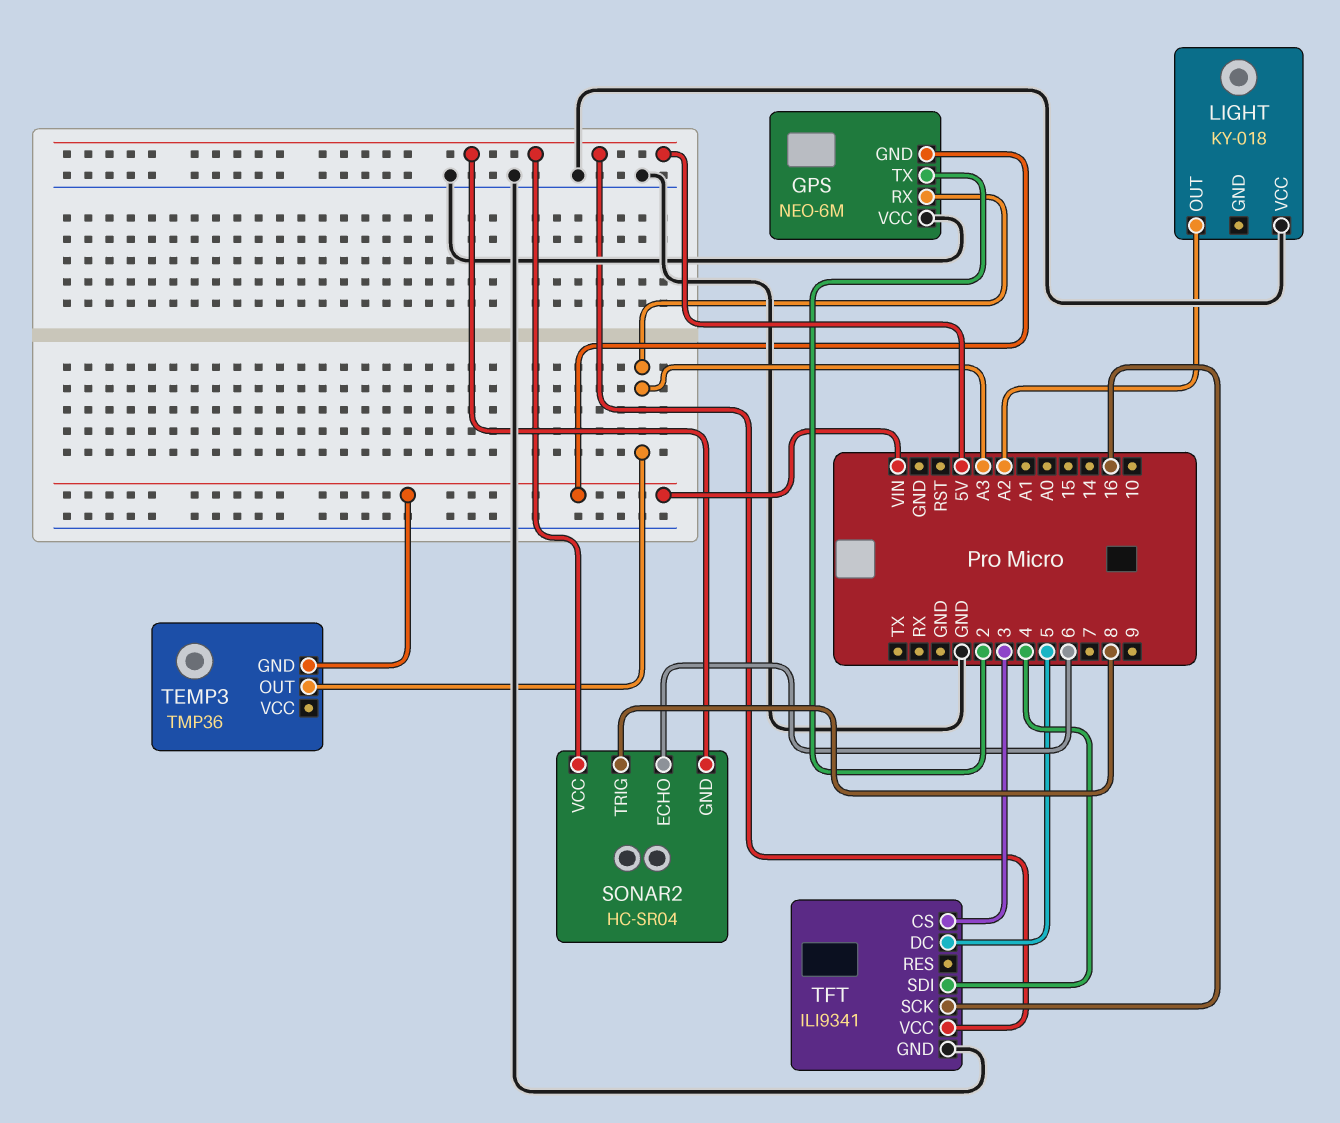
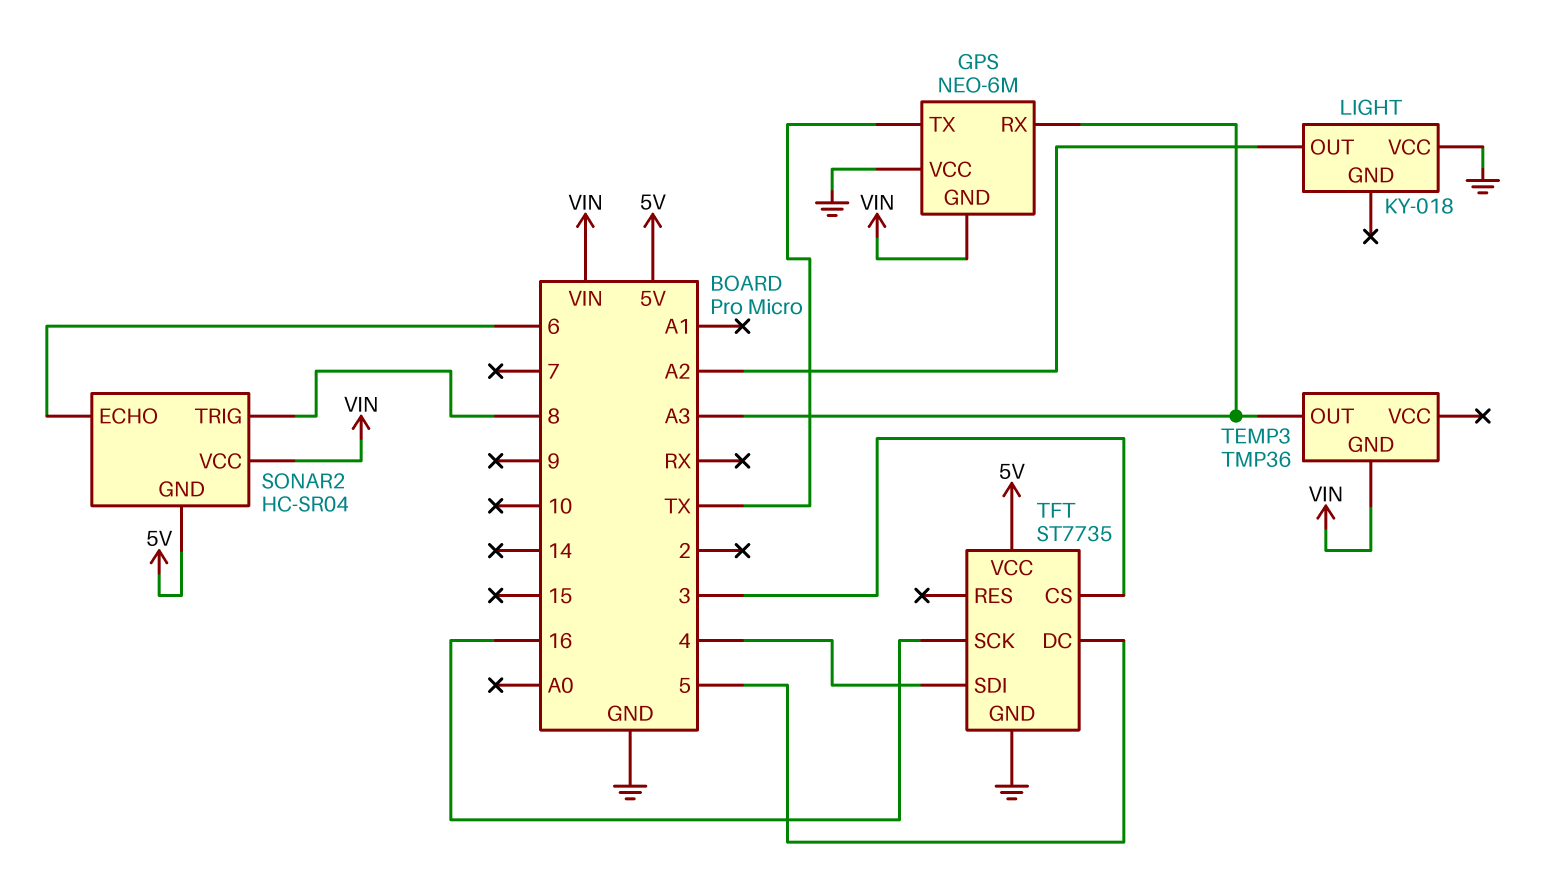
GPS pin TX: 2 -> TX
SONAR2 pin VCC: 5V -> VIN
TFT: ILI9341 -> ST7735

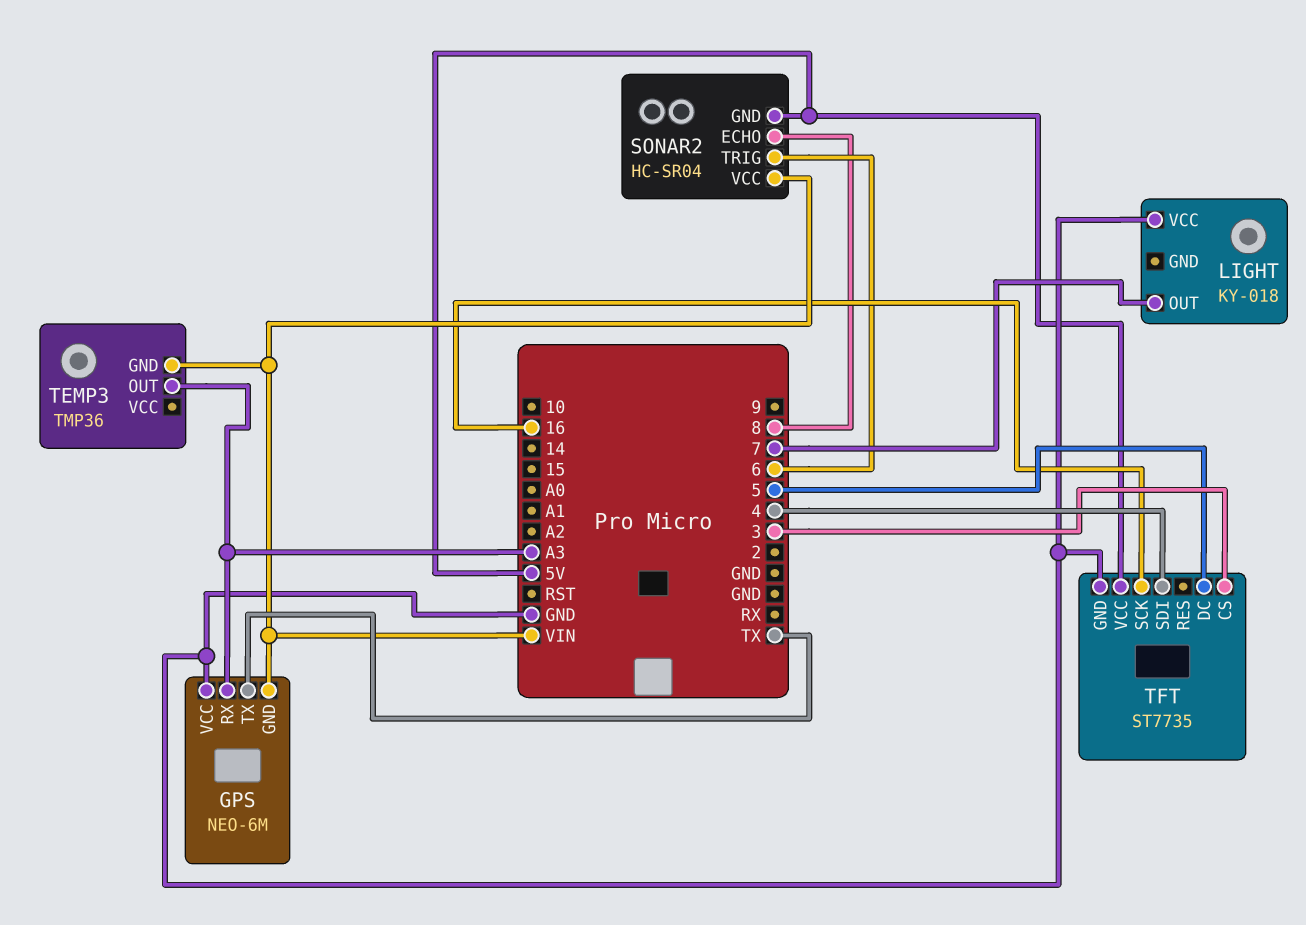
LIGHT pin OUT: A2 -> 7
SONAR2 pin ECHO: 6 -> 8
SONAR2 pin TRIG: 8 -> 6

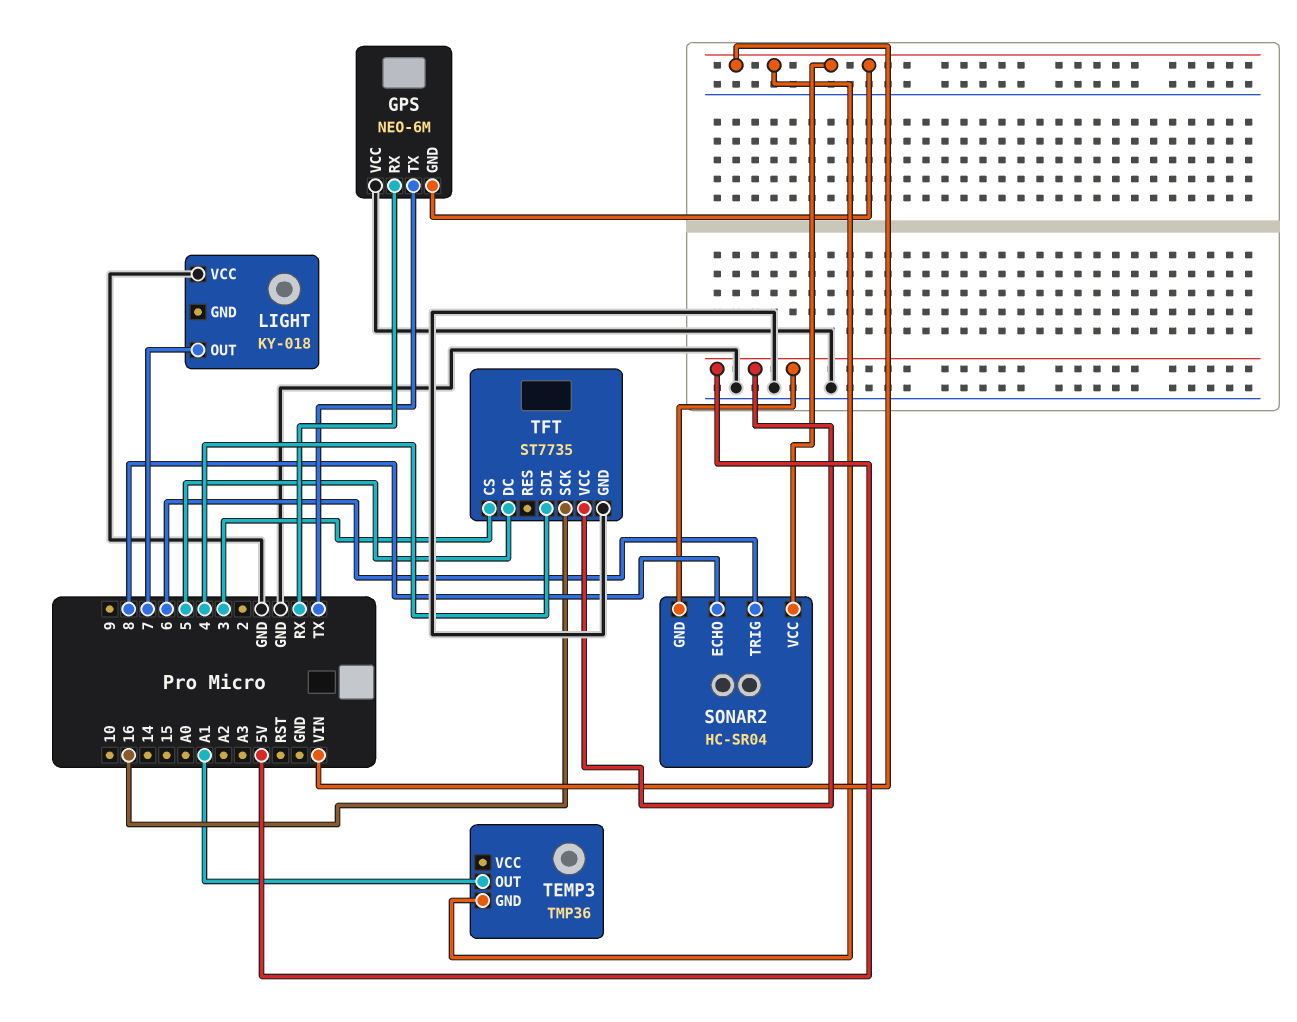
GPS pin RX: A3 -> RX
TEMP3 pin OUT: A3 -> A1

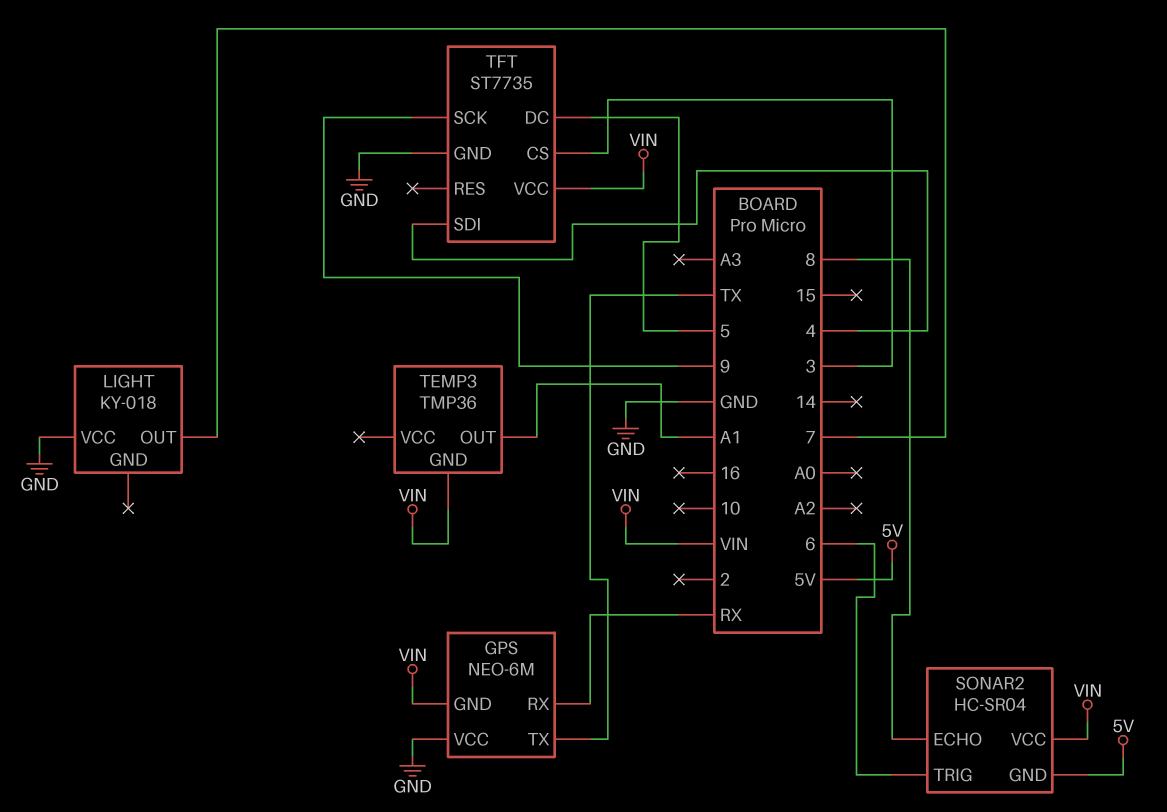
TFT pin SCK: 16 -> 9
TFT pin VCC: 5V -> VIN

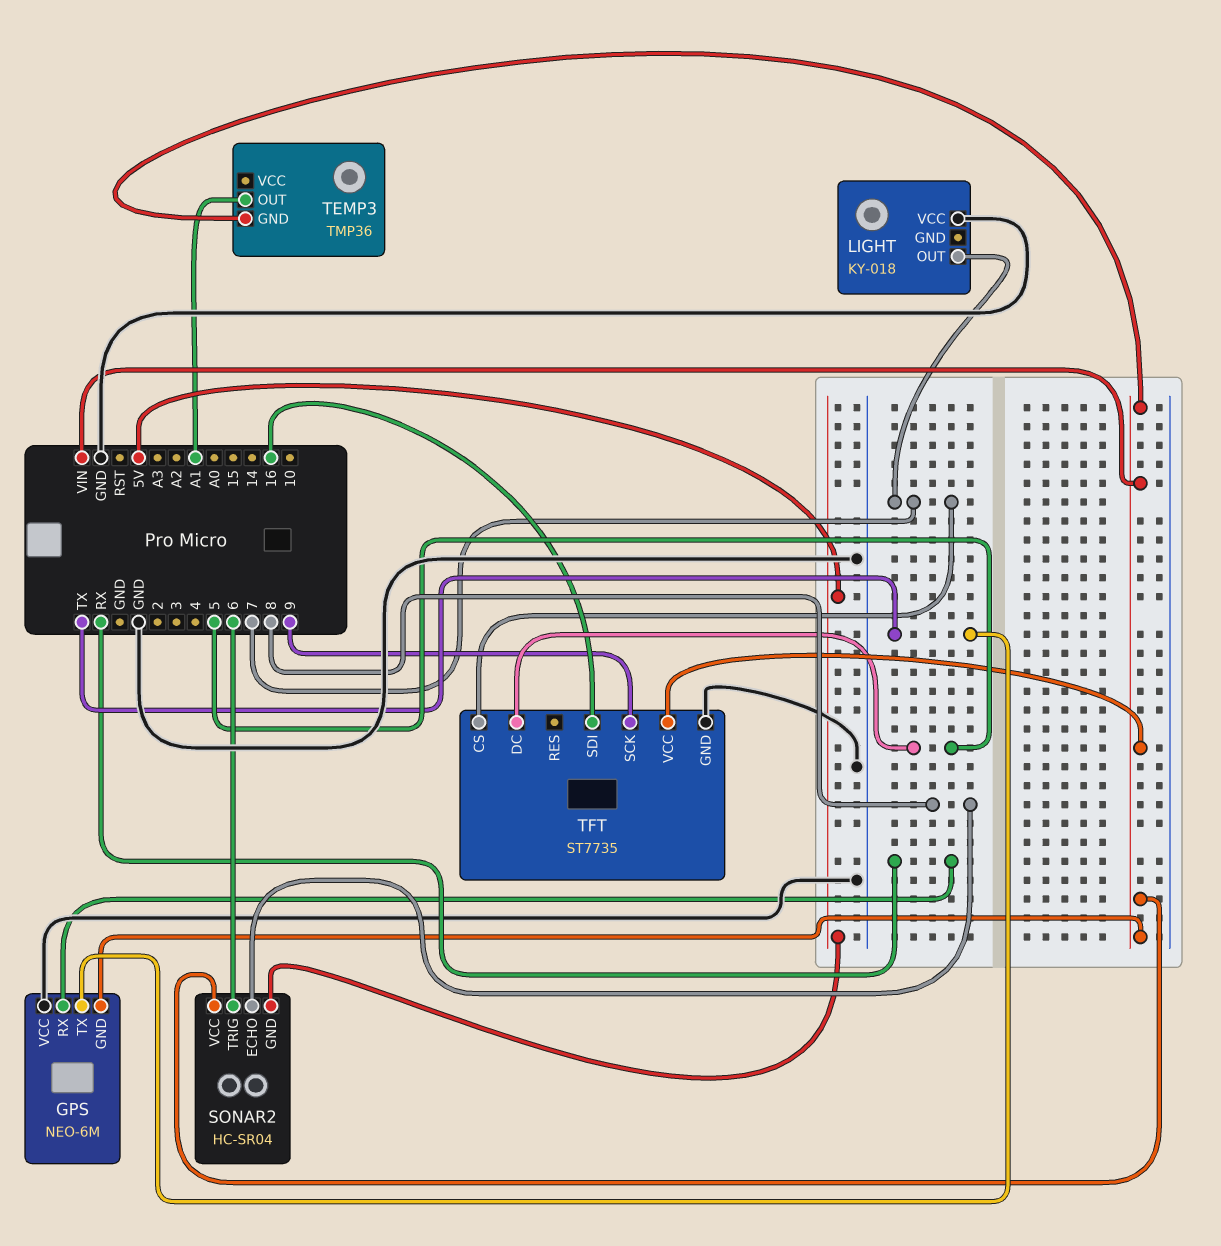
TFT pin CS: 3 -> 7
TFT pin SDI: 4 -> 16

